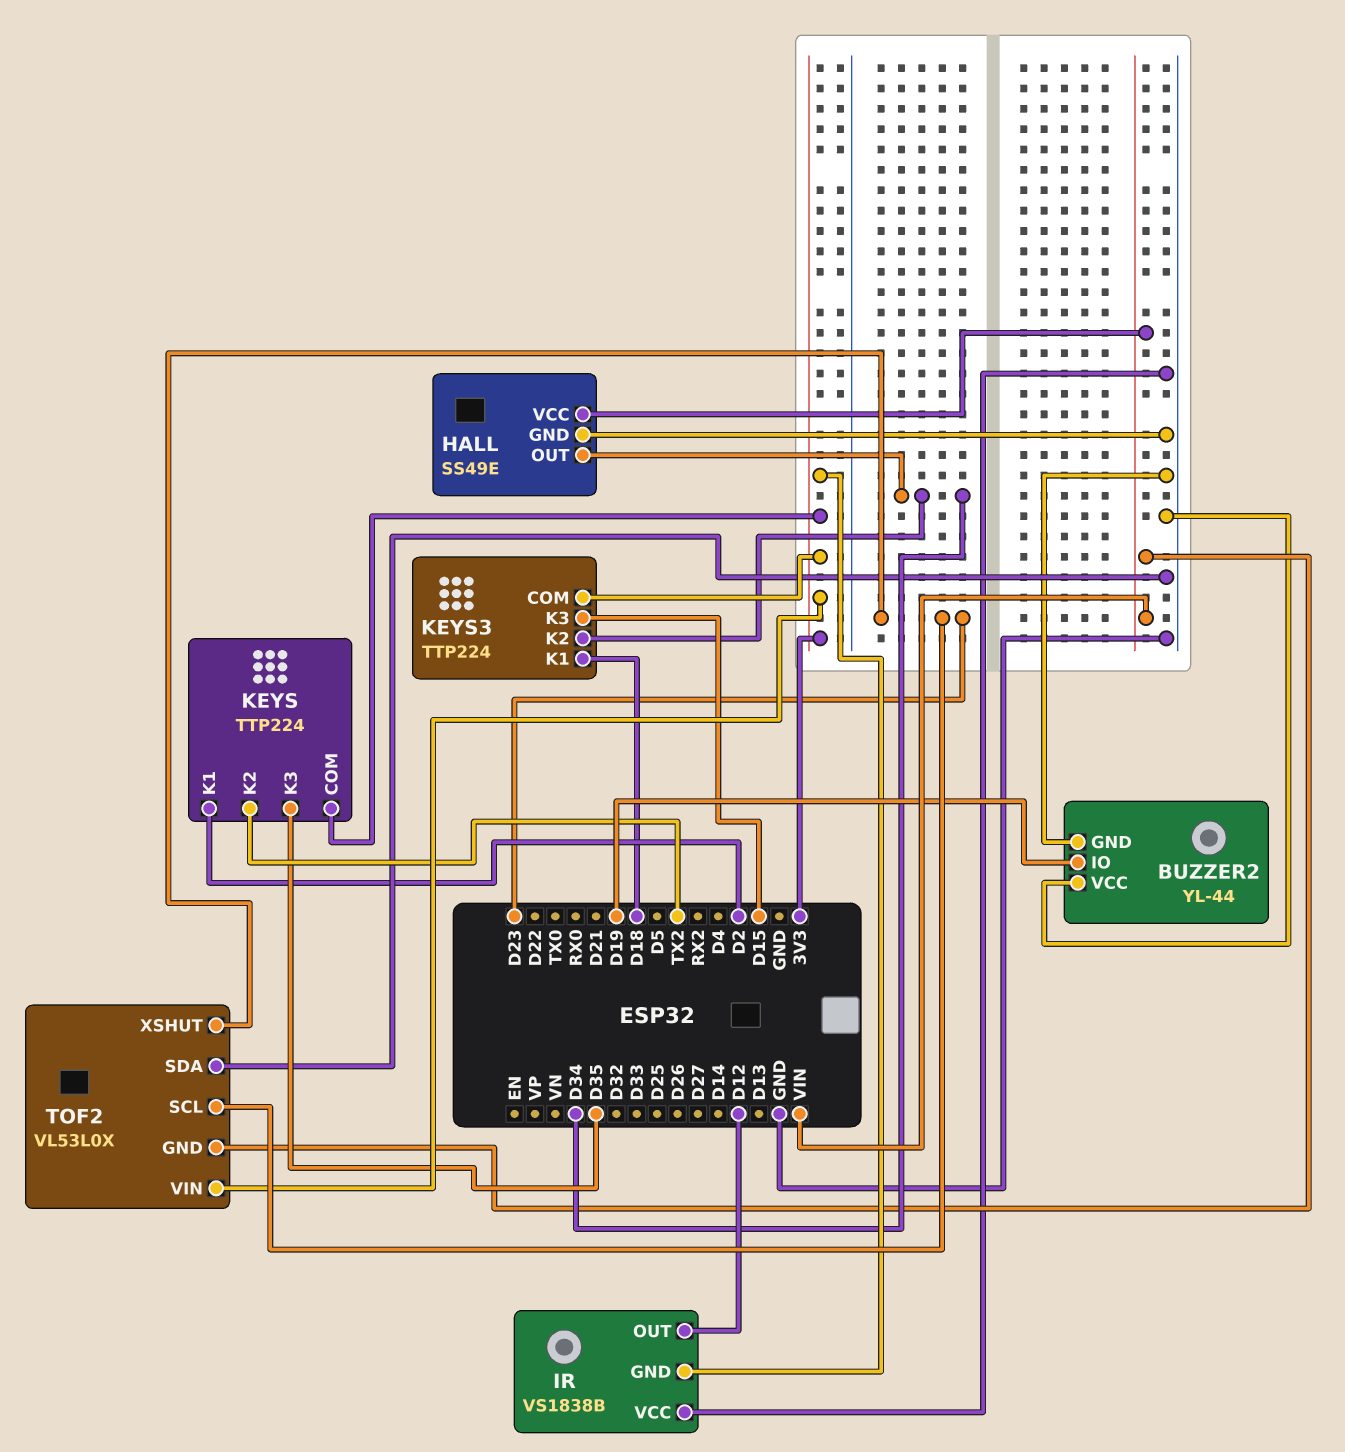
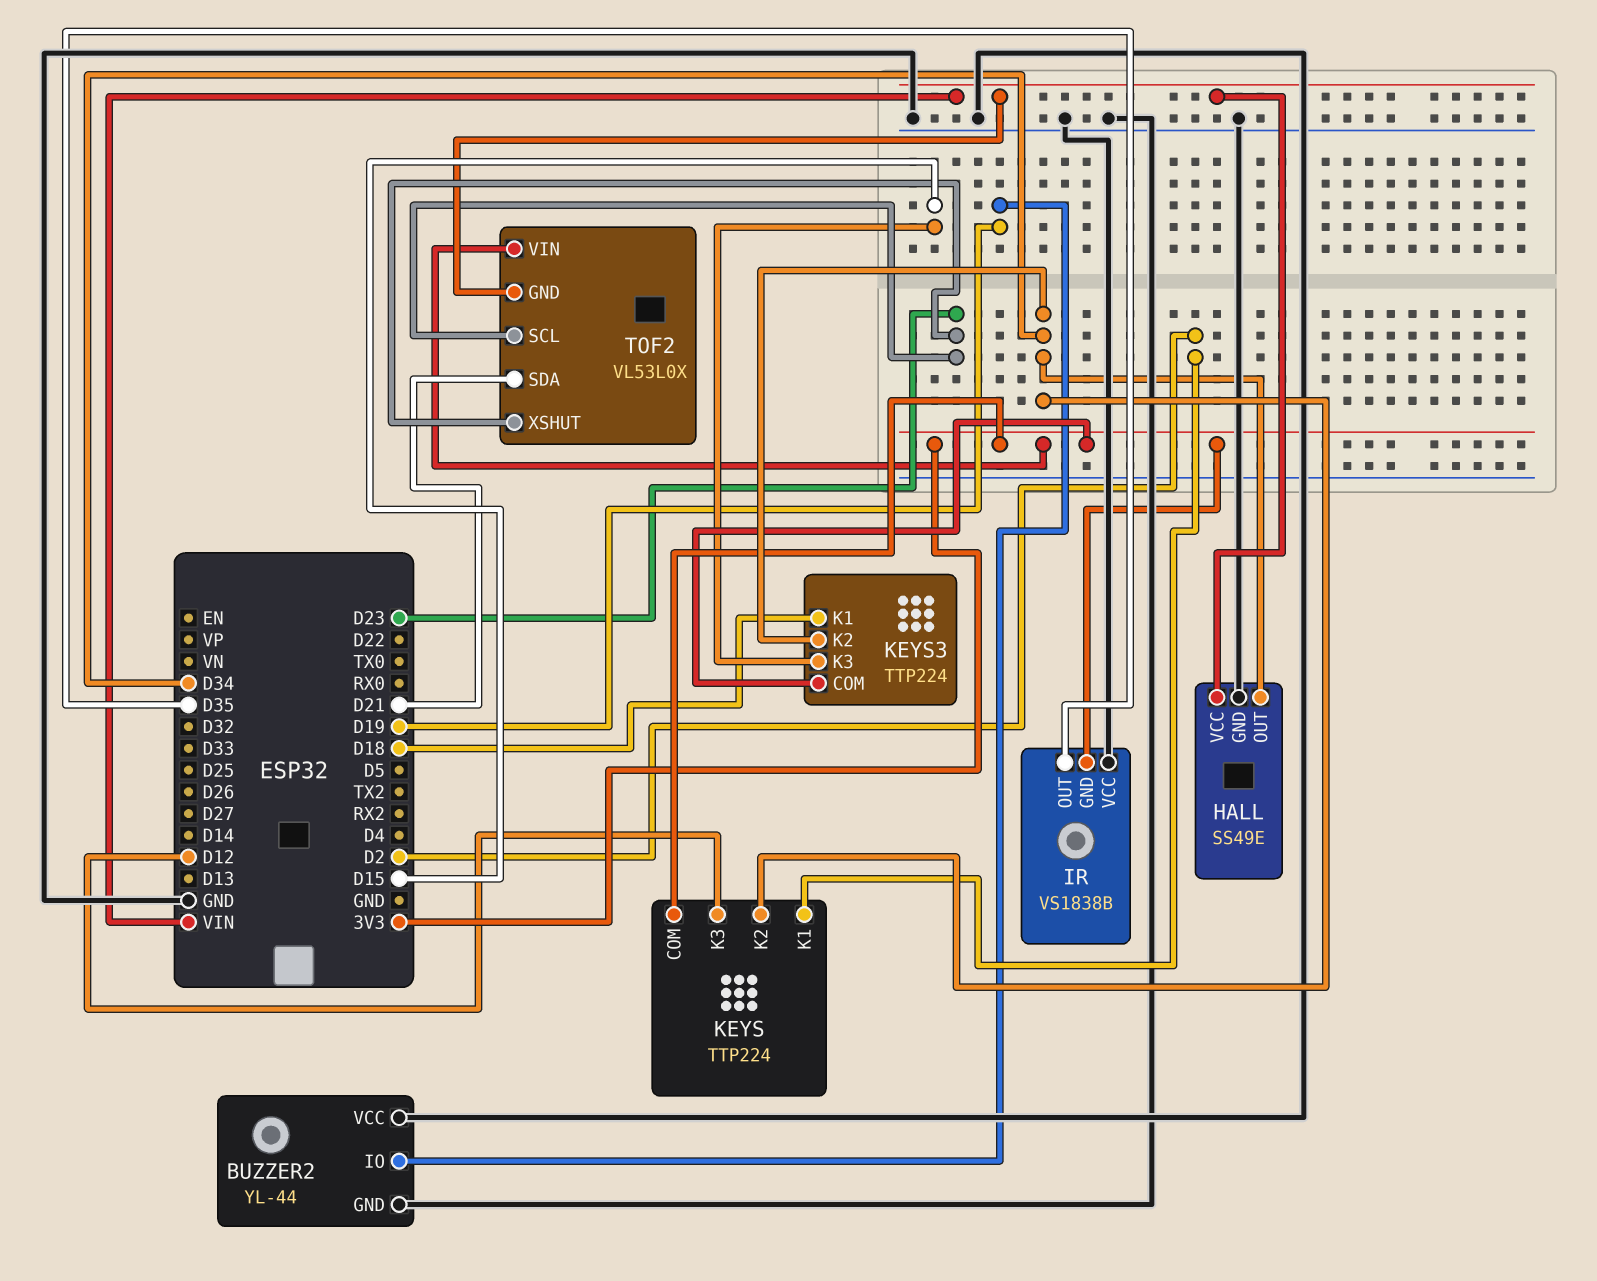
IR pin OUT: D12 -> D35
KEYS pin K2: TX2 -> D34
KEYS pin K3: D35 -> D12
TOF2 pin SDA: GND -> D21

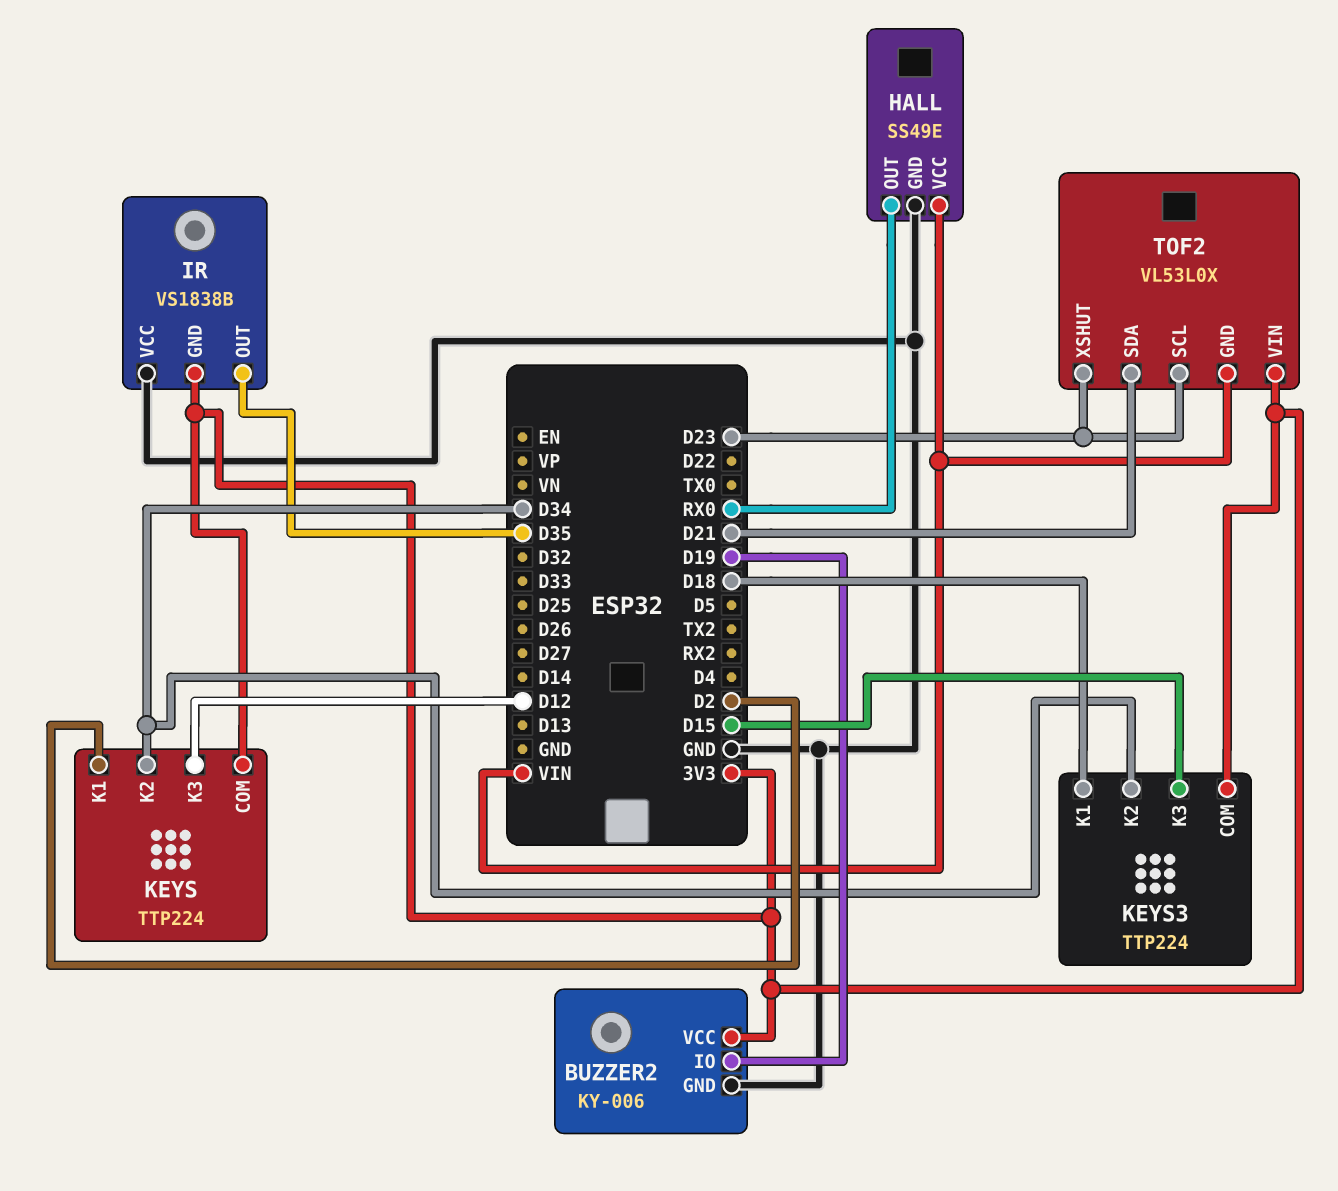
BUZZER2: YL-44 -> KY-006
BUZZER2 pin VCC: GND -> 3V3
HALL pin OUT: D34 -> RX0

